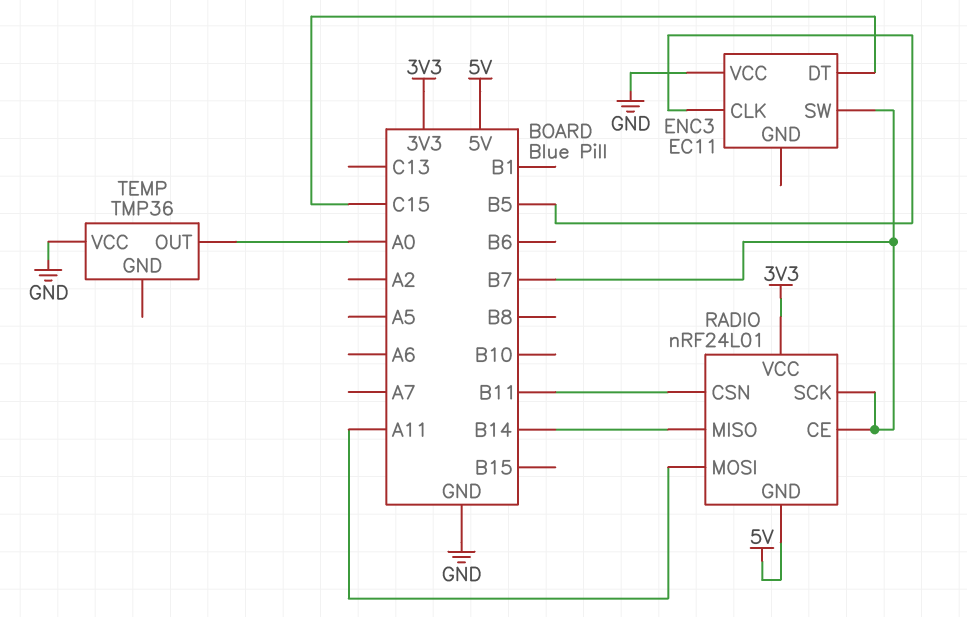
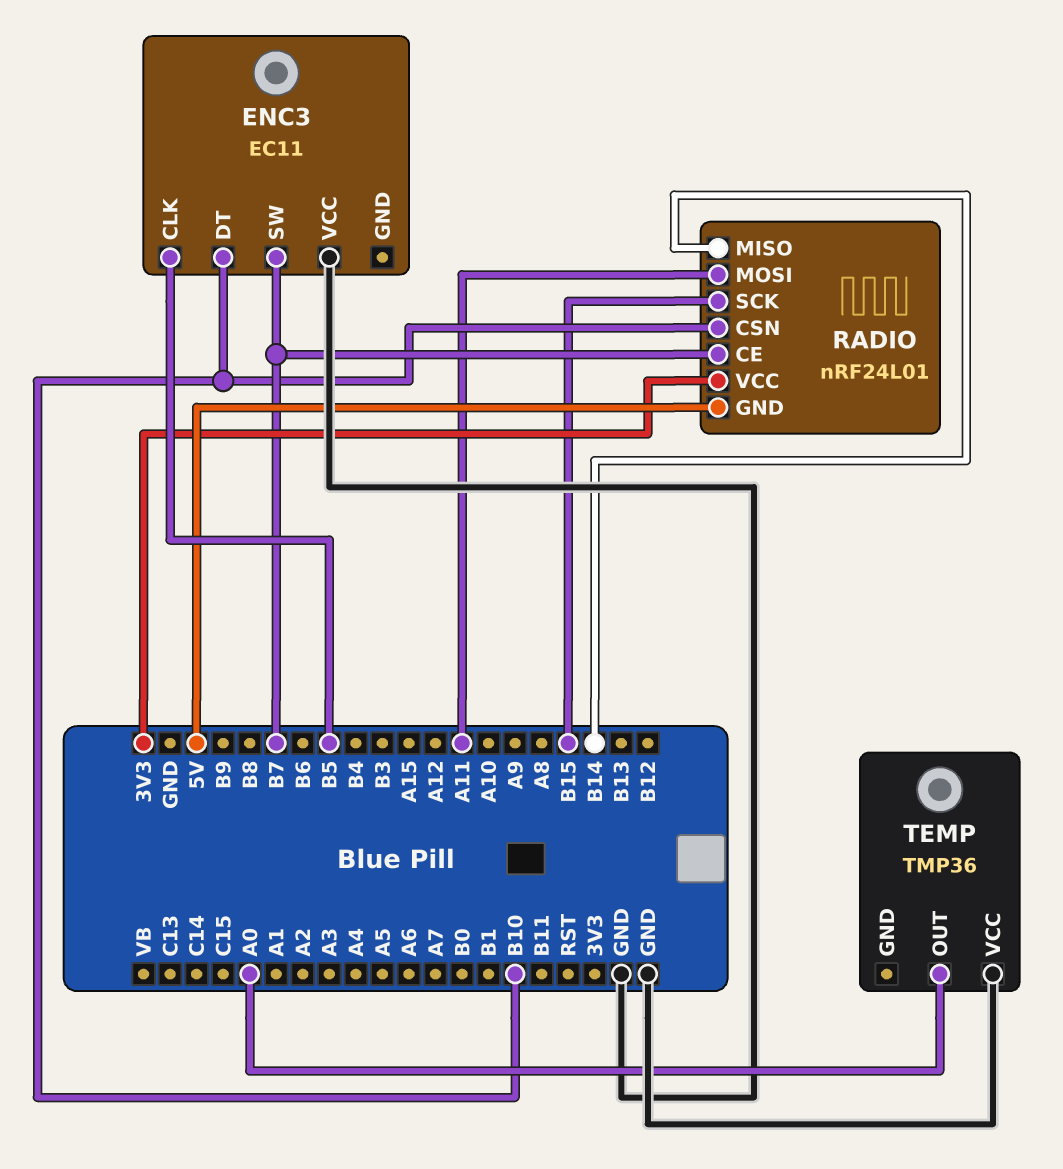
ENC3 pin DT: C15 -> B10
RADIO pin CSN: B11 -> B10
RADIO pin SCK: B7 -> B15

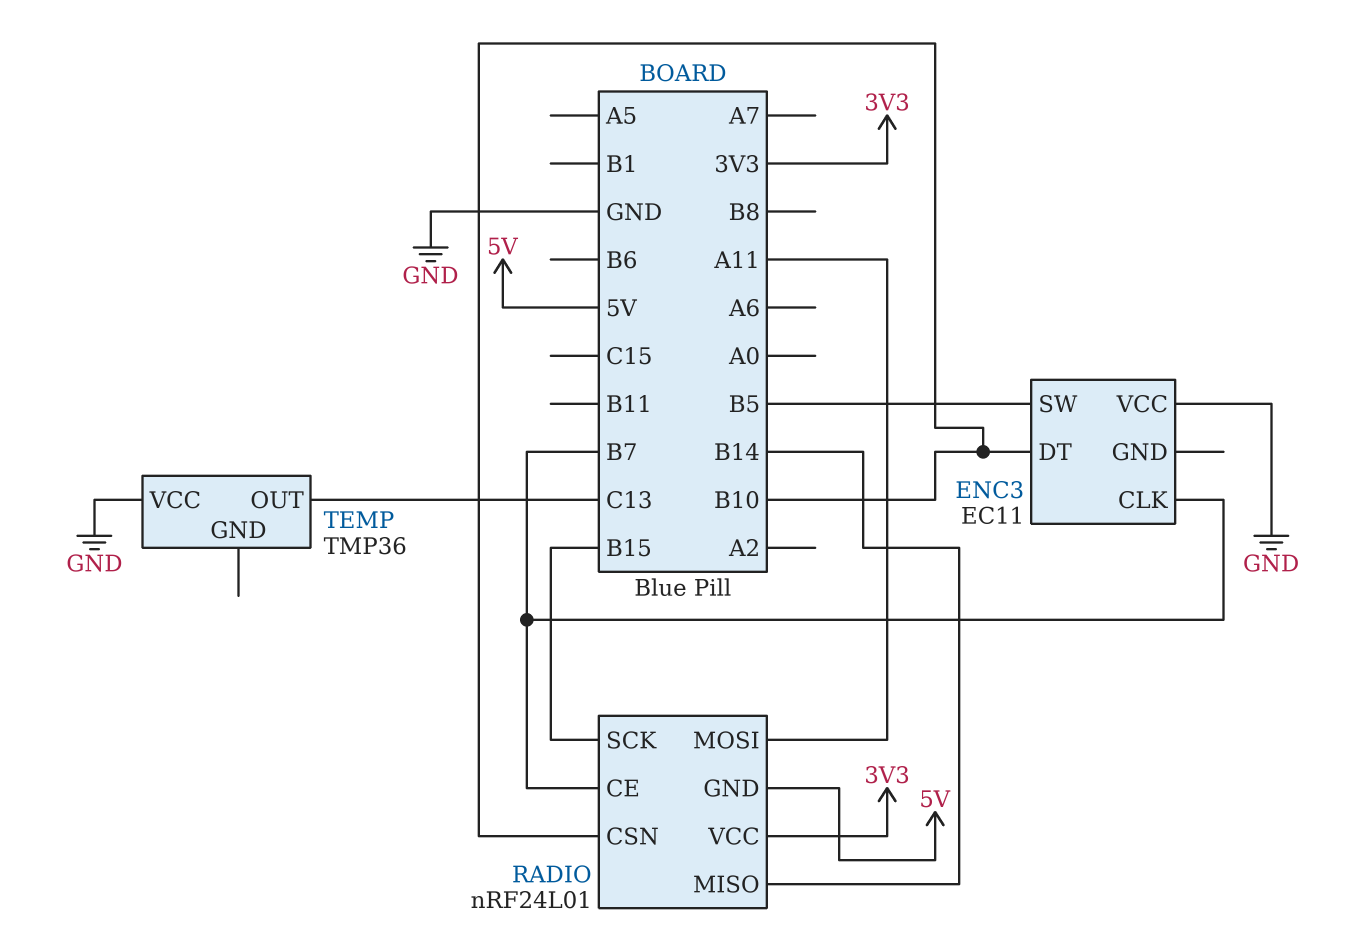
ENC3 pin CLK: B5 -> B7
ENC3 pin SW: B7 -> B5
TEMP pin OUT: A0 -> C13

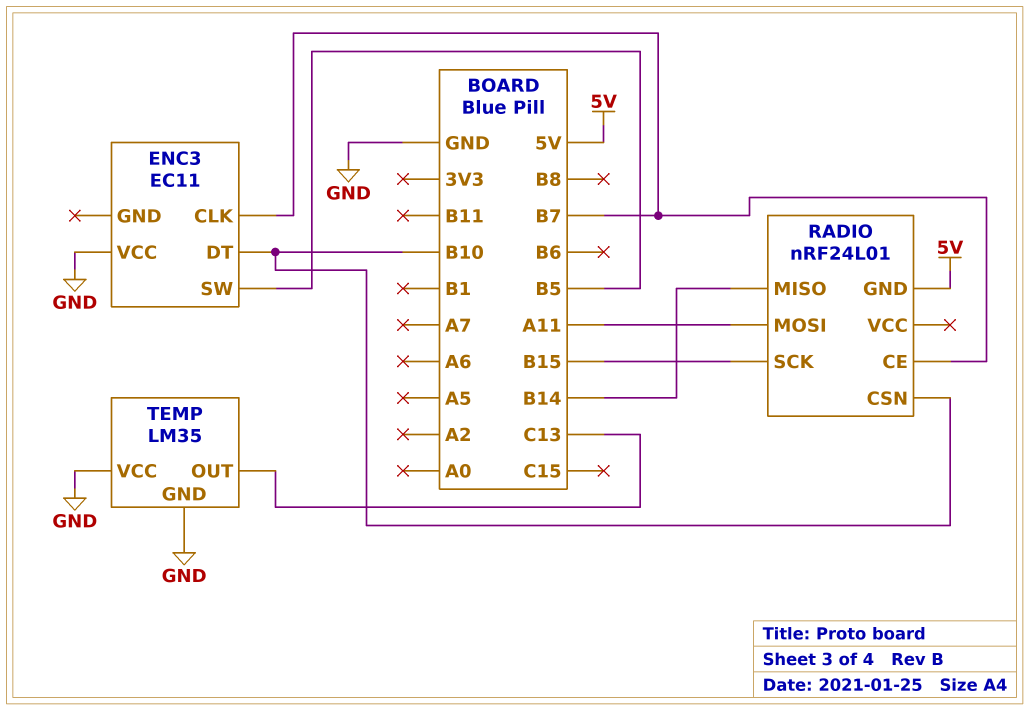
RADIO pin VCC: 3V3 -> none
TEMP: TMP36 -> LM35
TEMP pin GND: none -> GND

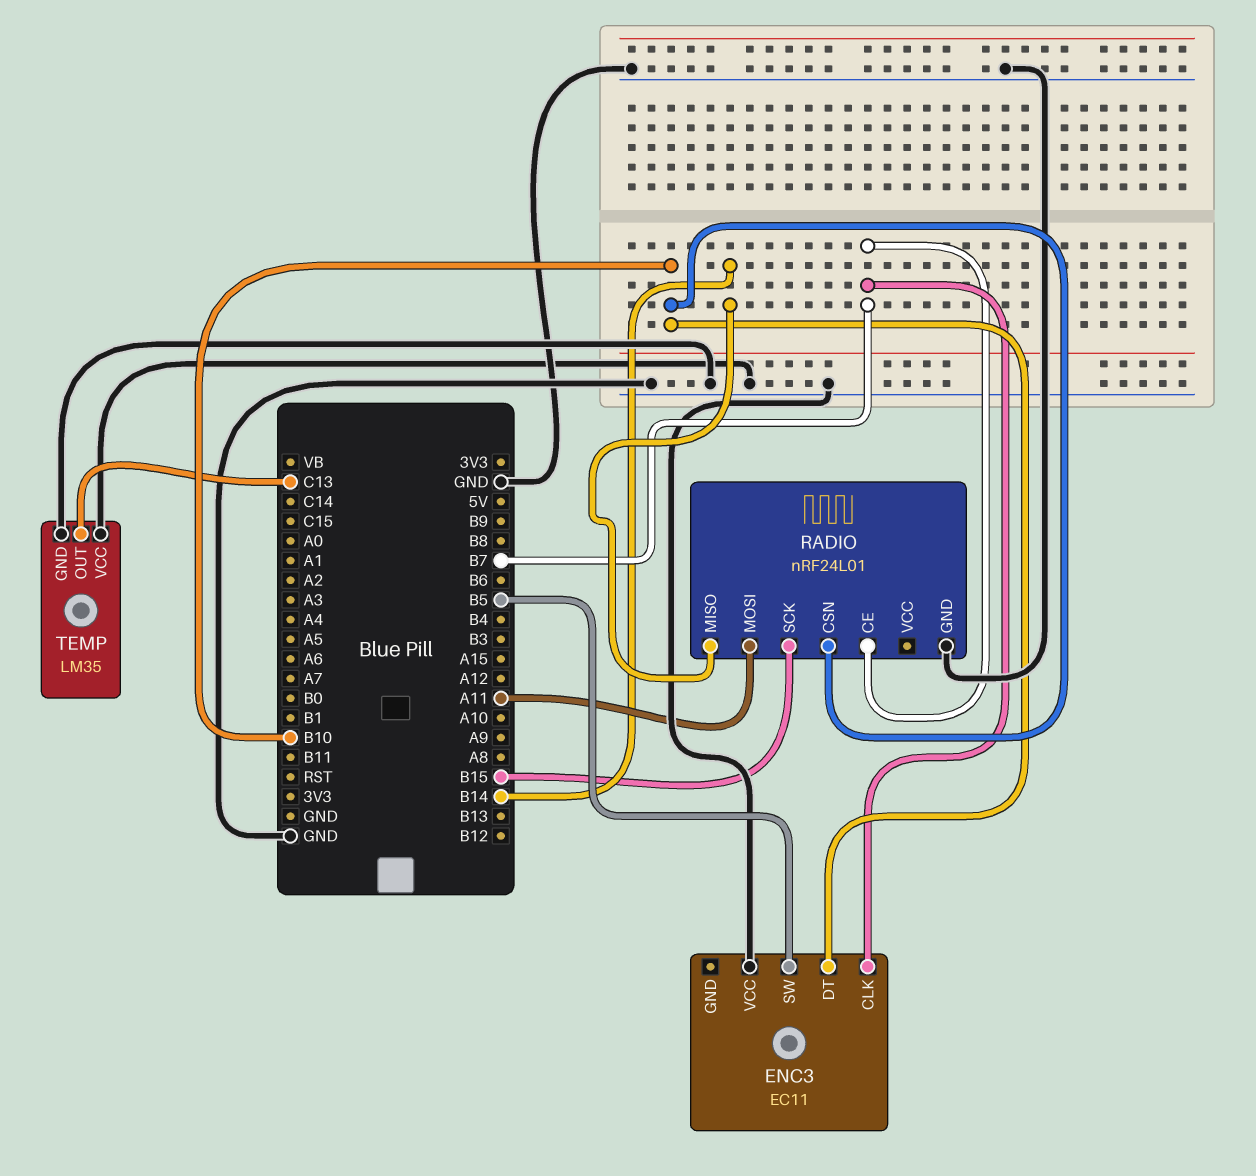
RADIO pin GND: 5V -> GND

